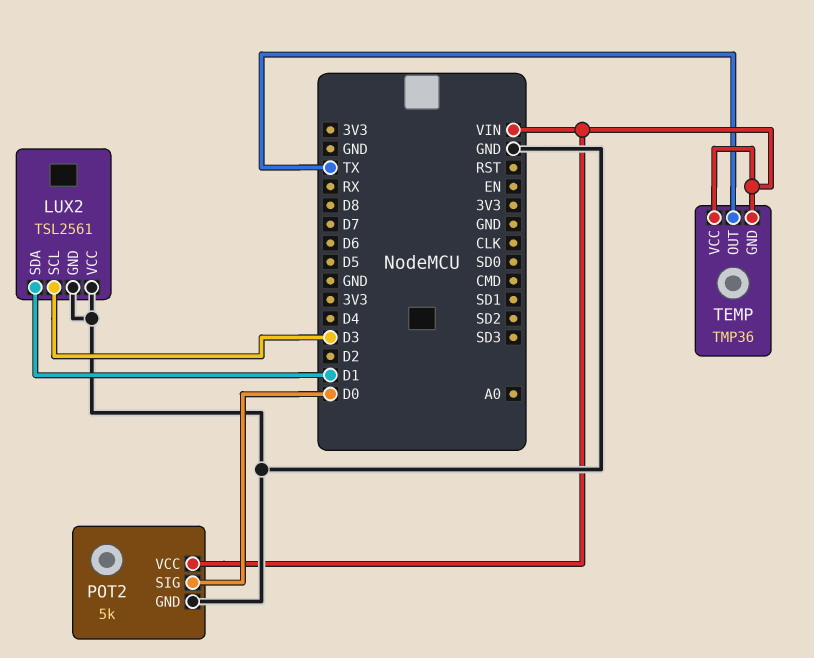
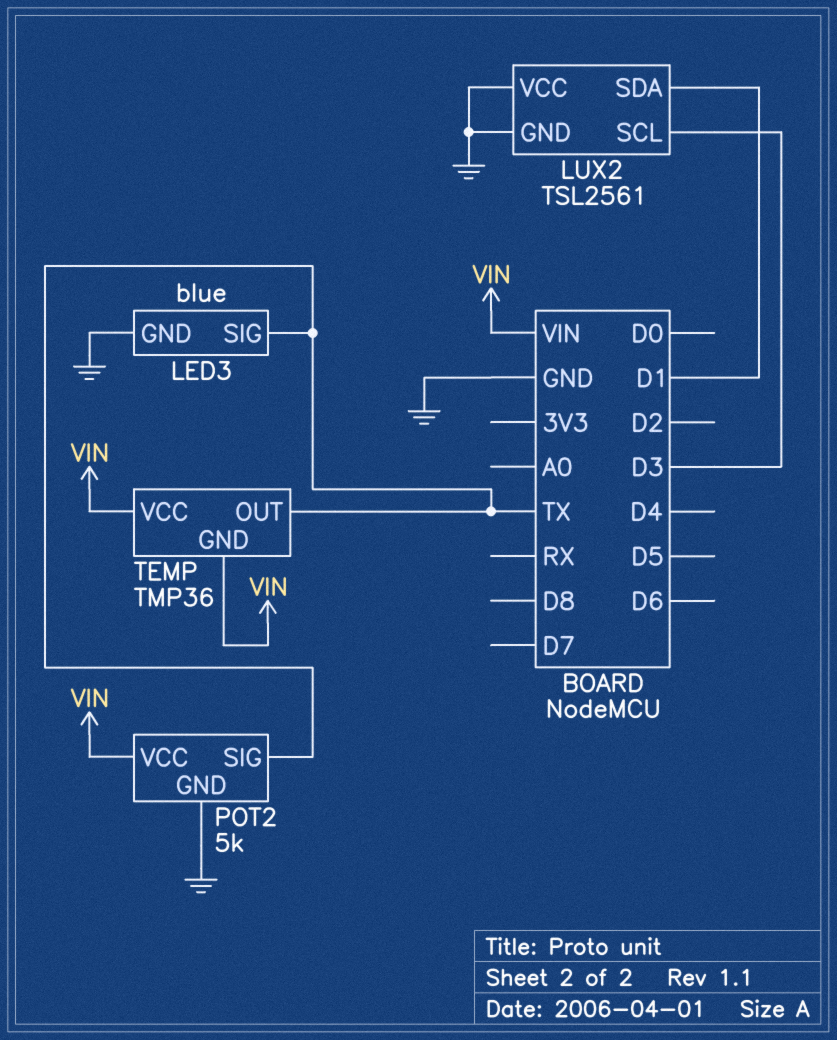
LED3: none -> blue
LED3 pin GND: none -> GND
LED3 pin SIG: none -> TX
POT2 pin SIG: D0 -> TX

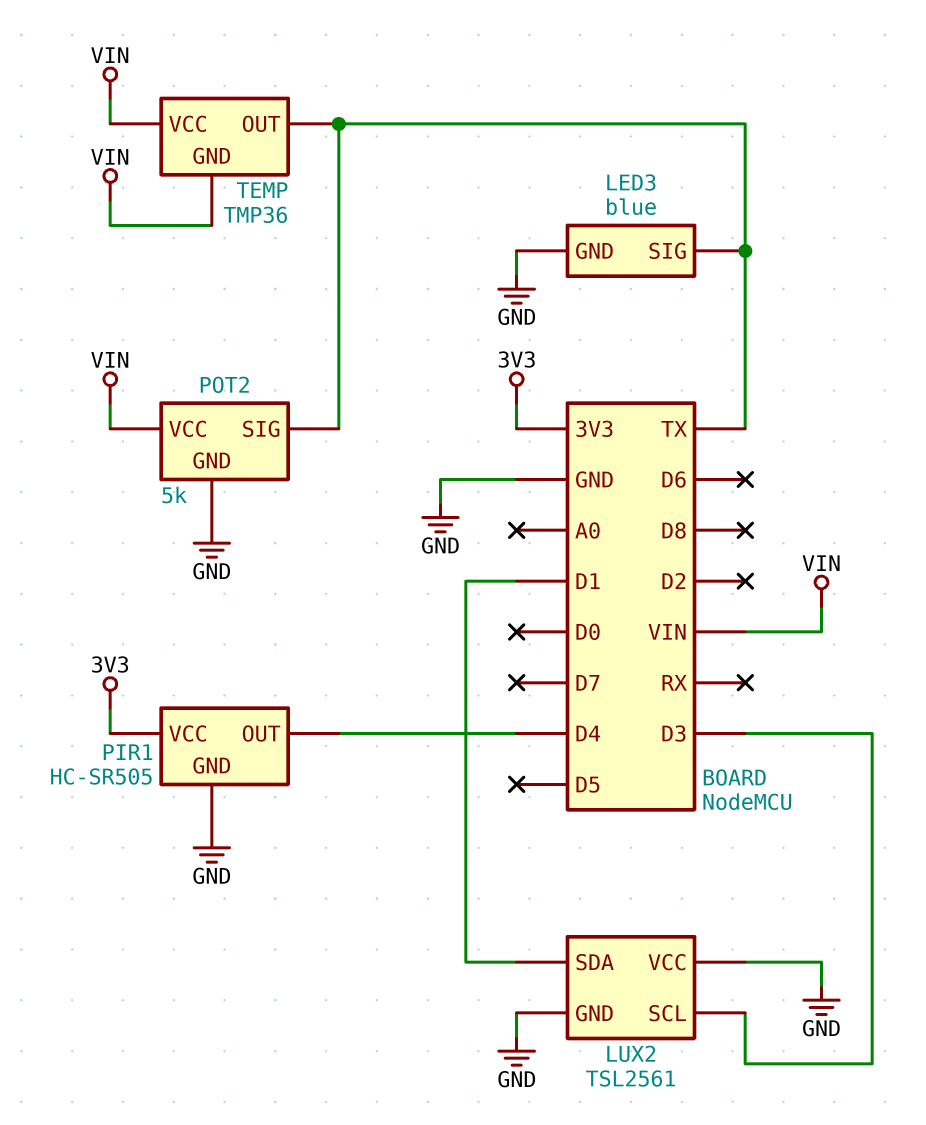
PIR1: none -> HC-SR505
PIR1 pin GND: none -> GND
PIR1 pin OUT: none -> D4
PIR1 pin VCC: none -> 3V3

